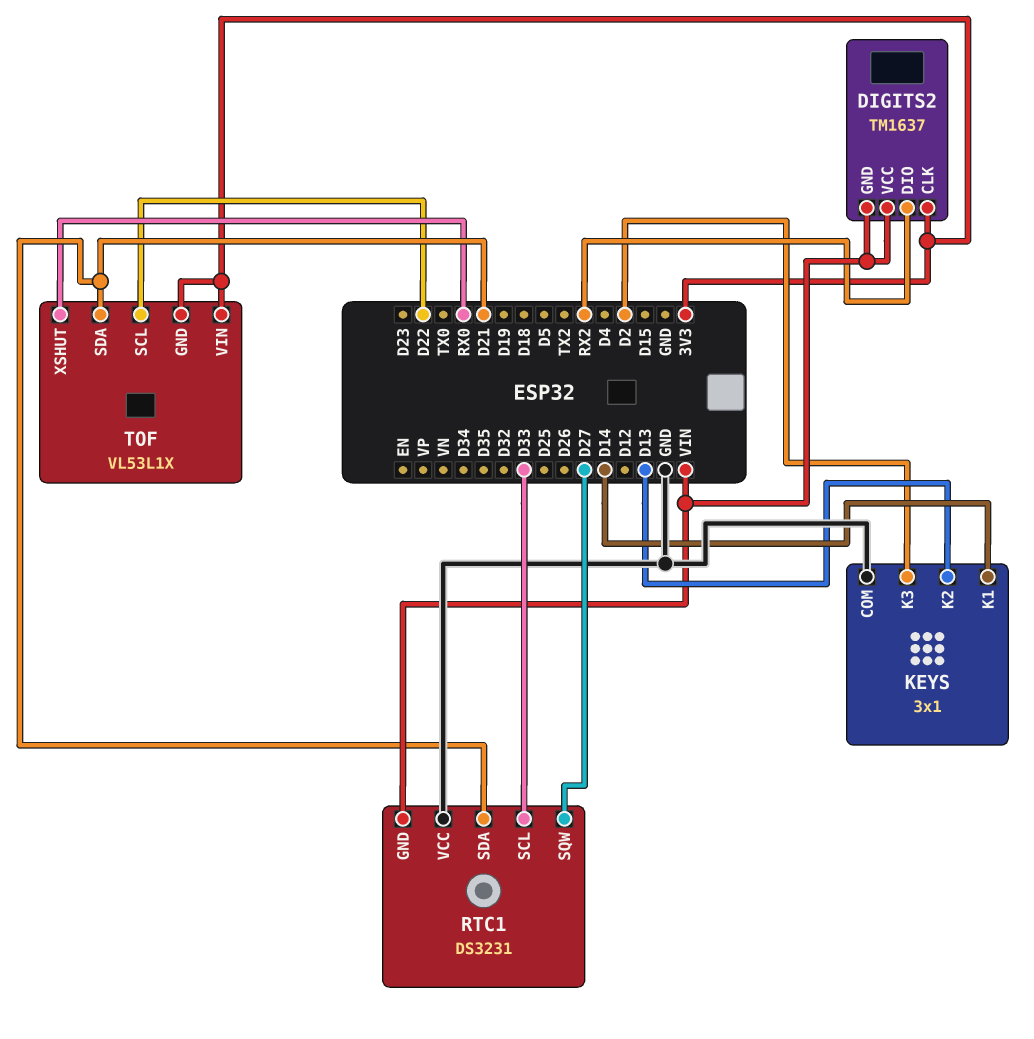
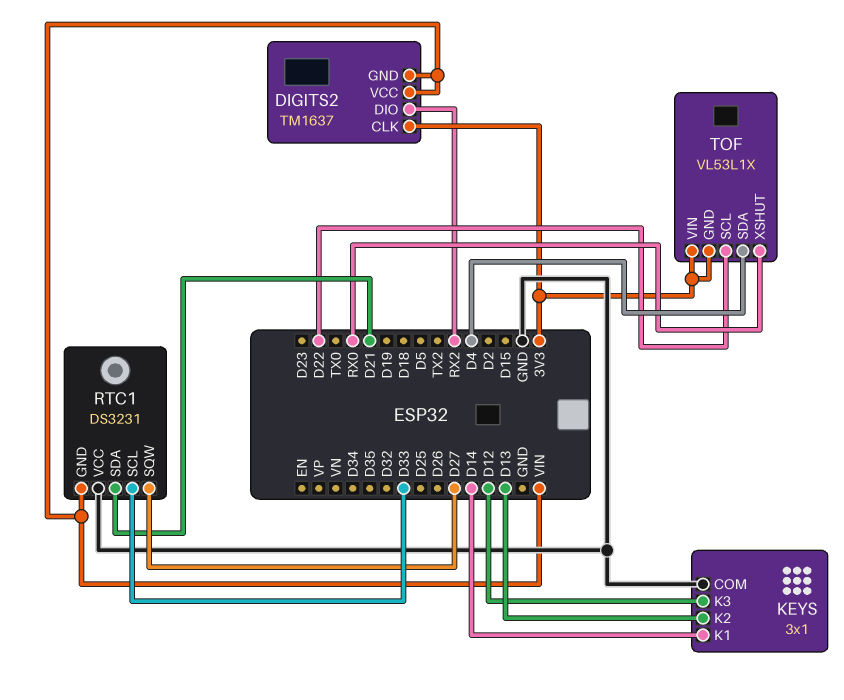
KEYS pin K3: D2 -> D12
TOF pin SDA: D21 -> D4

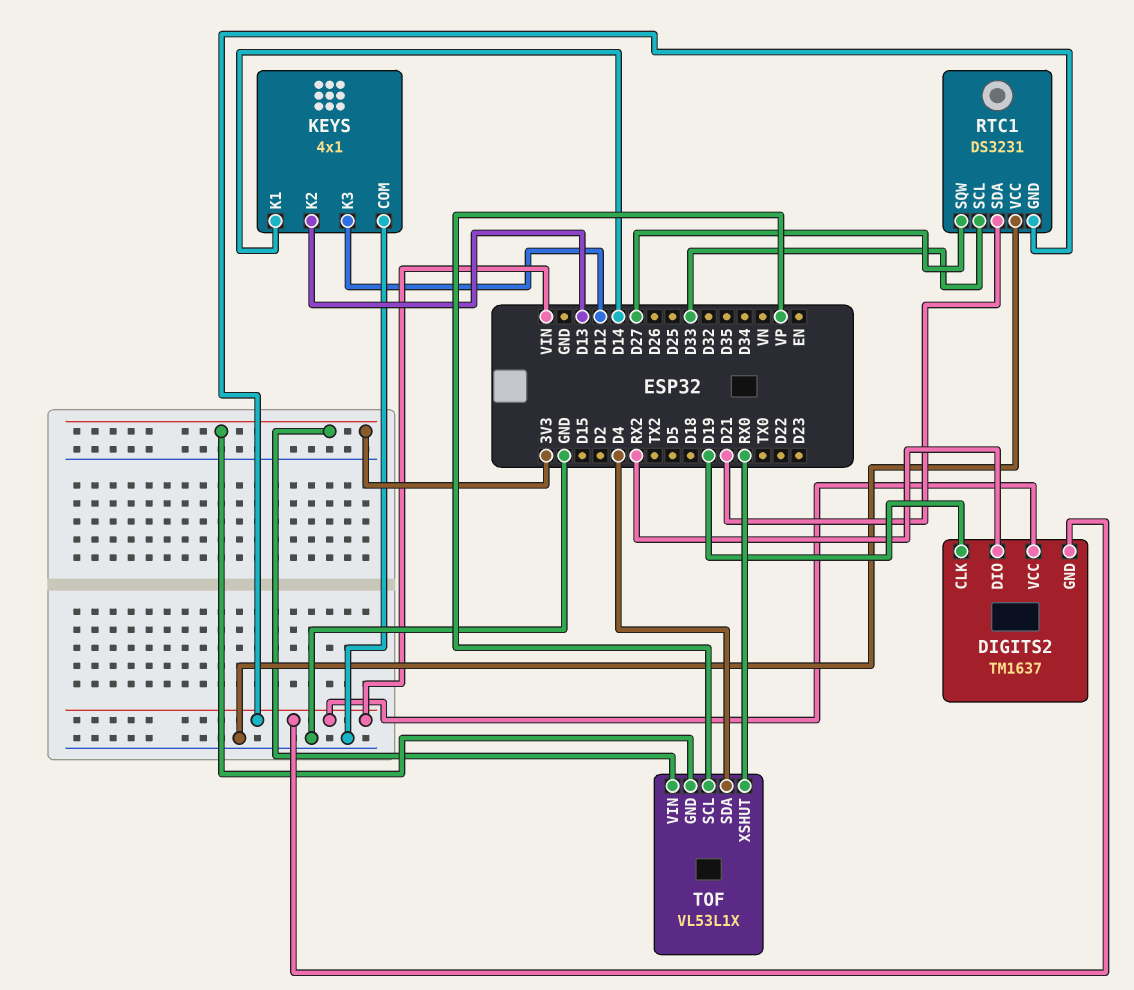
DIGITS2 pin CLK: 3V3 -> D19
KEYS: 3x1 -> 4x1
TOF pin SCL: D22 -> VP

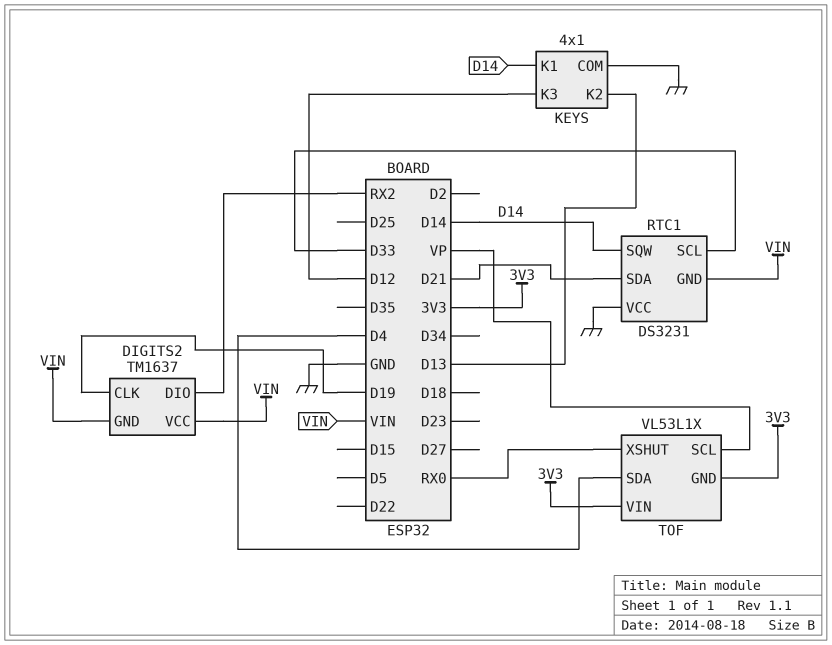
RTC1 pin SQW: D27 -> D14

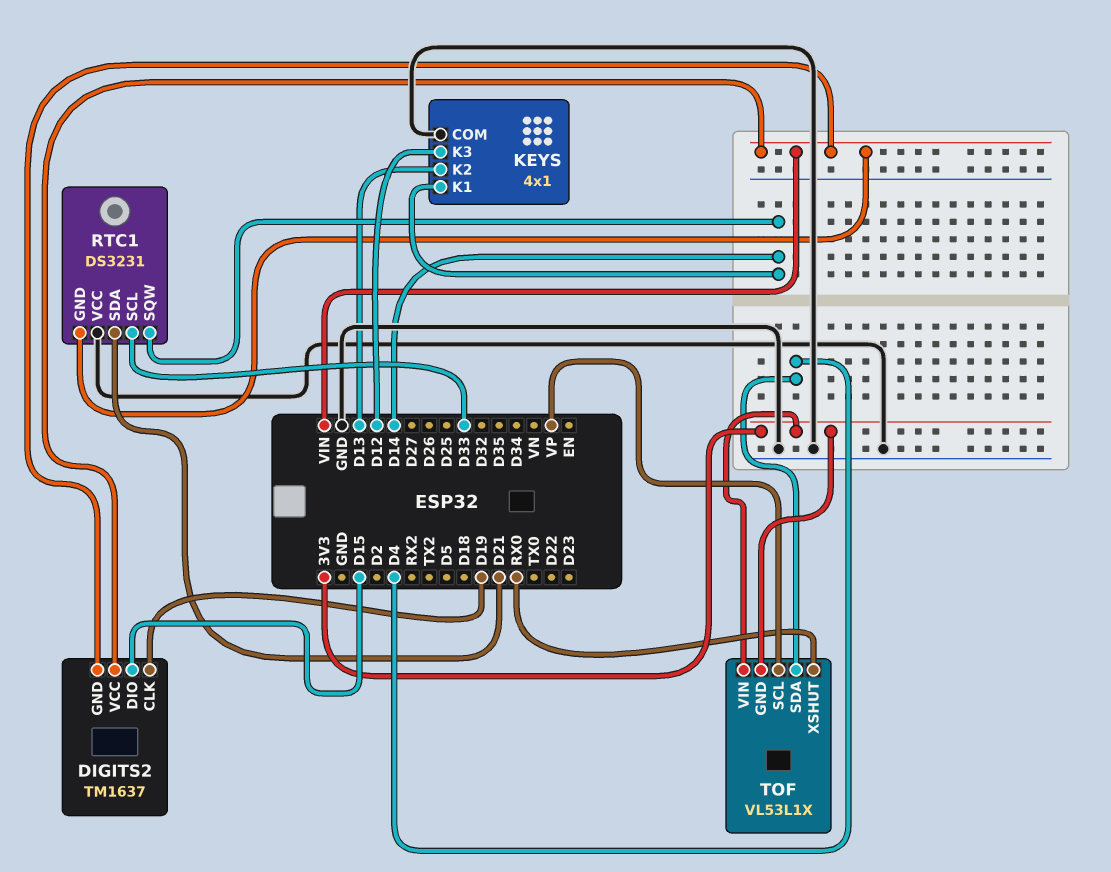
DIGITS2 pin DIO: RX2 -> D15

